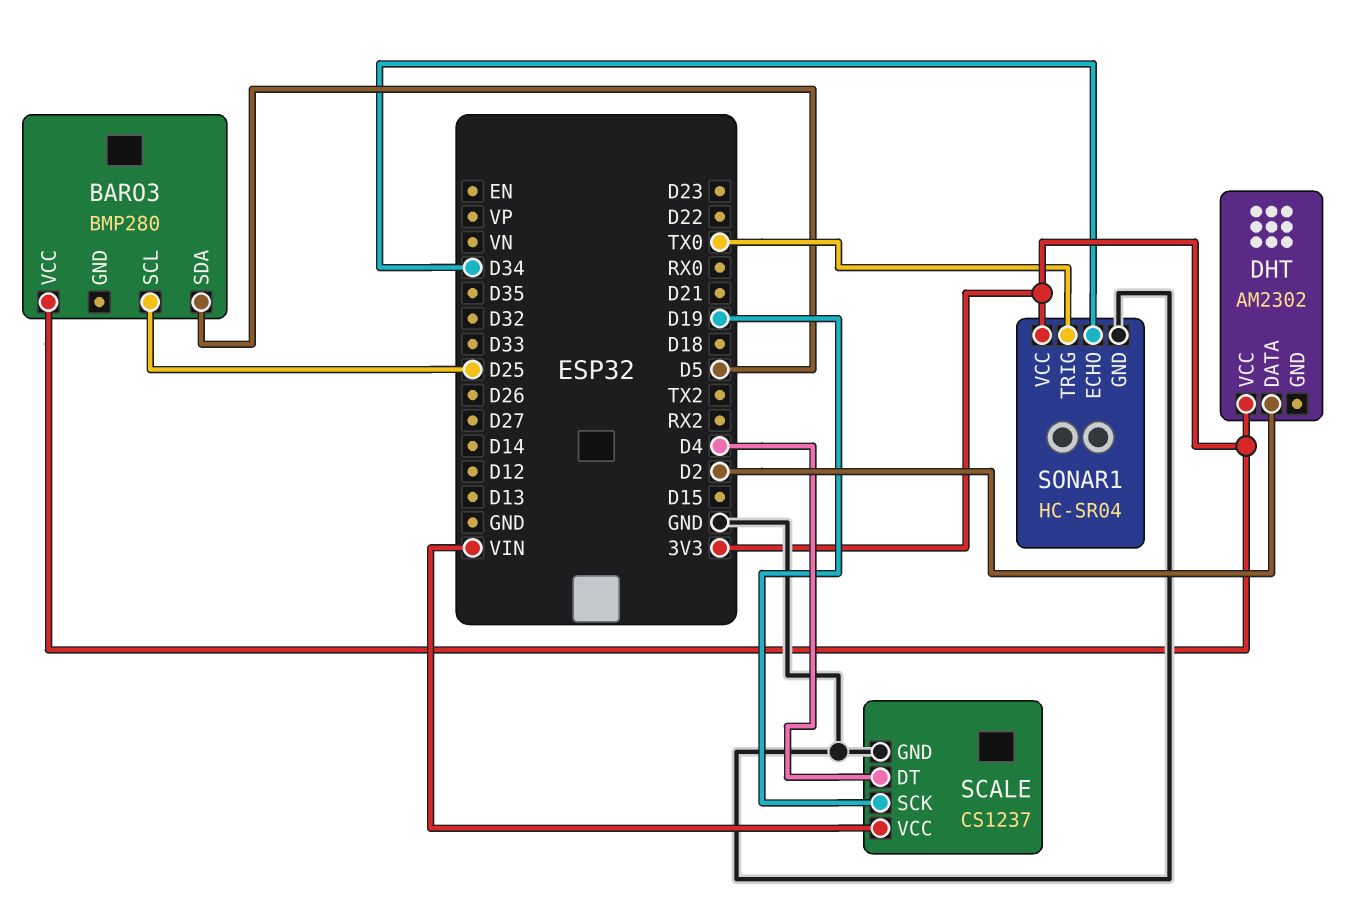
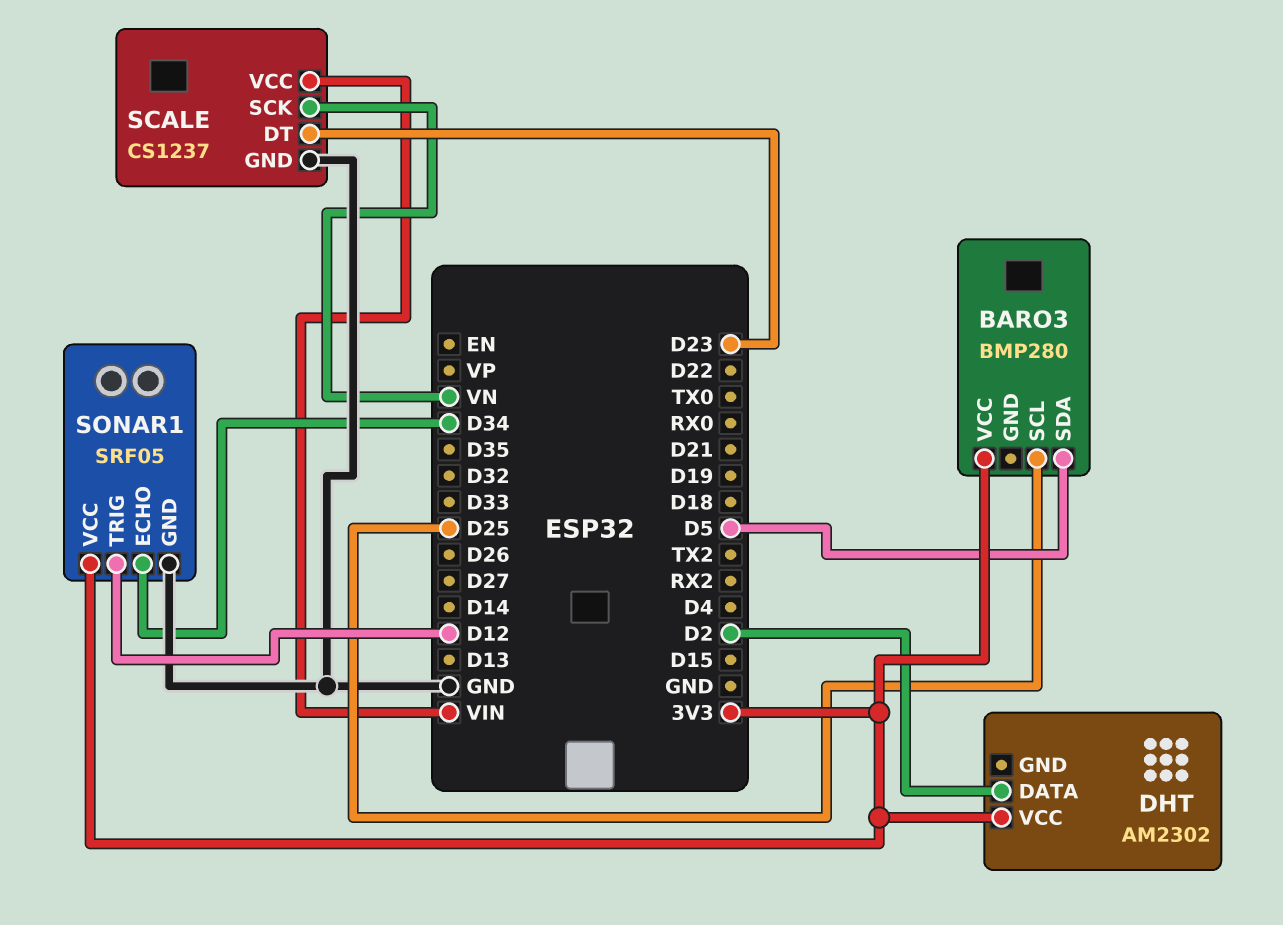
SCALE pin DT: D4 -> D23
SCALE pin SCK: D19 -> VN
SONAR1: HC-SR04 -> SRF05
SONAR1 pin TRIG: TX0 -> D12

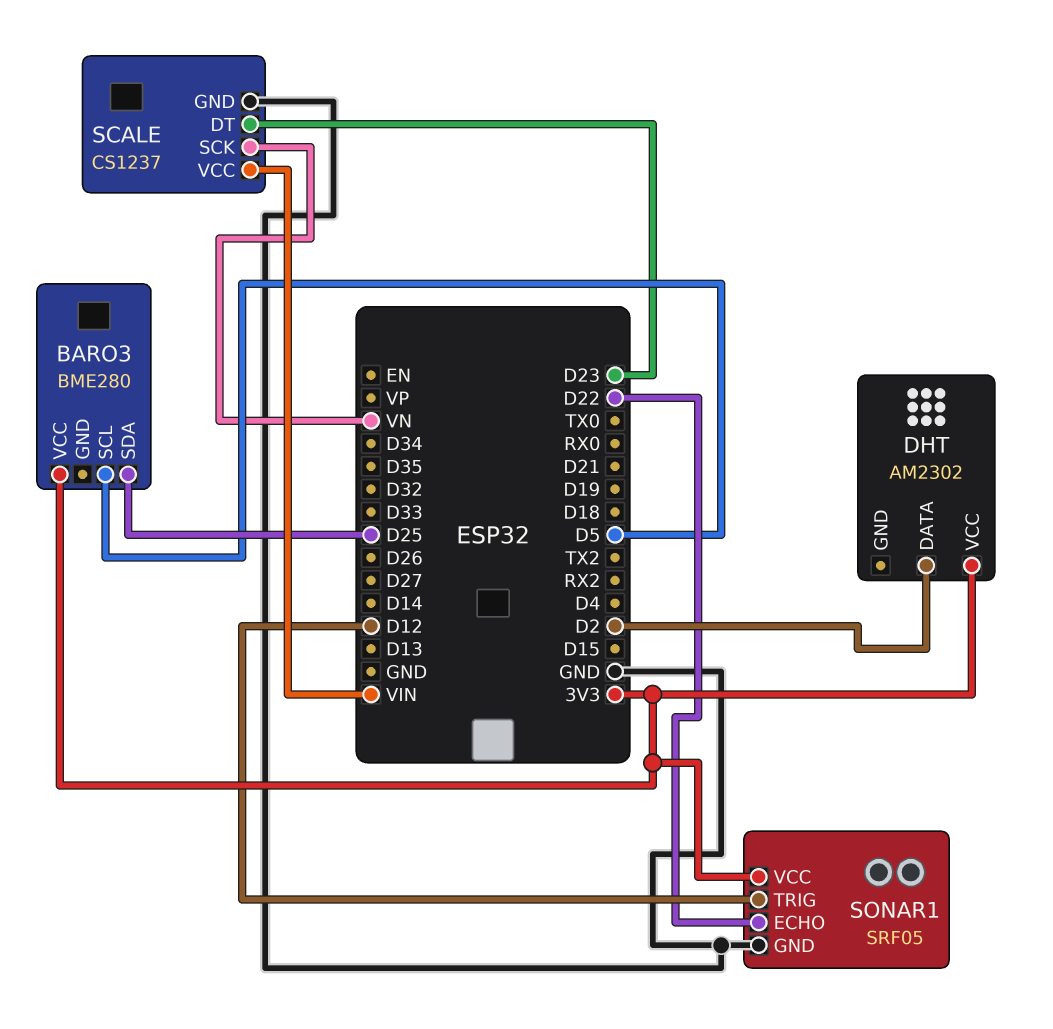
BARO3: BMP280 -> BME280
BARO3 pin SCL: D25 -> D5
BARO3 pin SDA: D5 -> D25
SONAR1 pin ECHO: D34 -> D22

